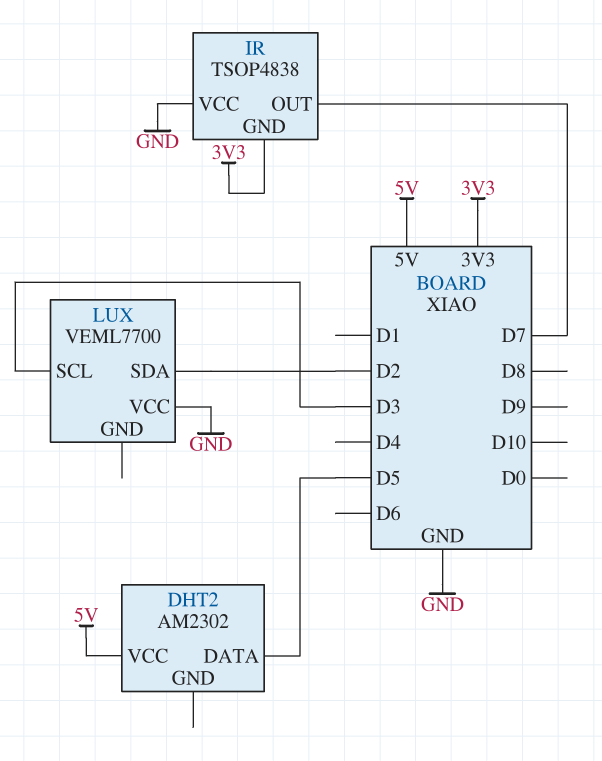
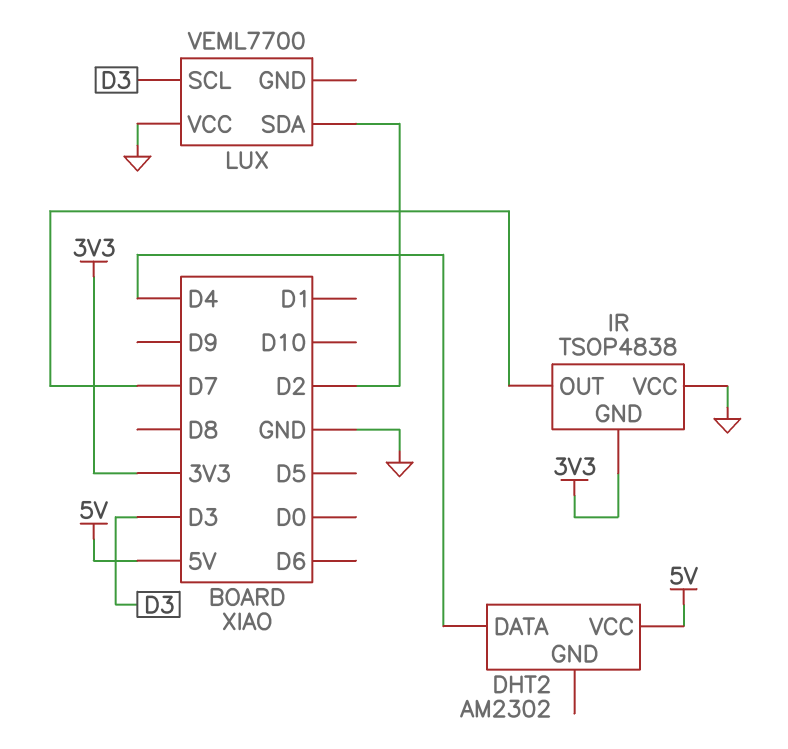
DHT2 pin DATA: D5 -> D4

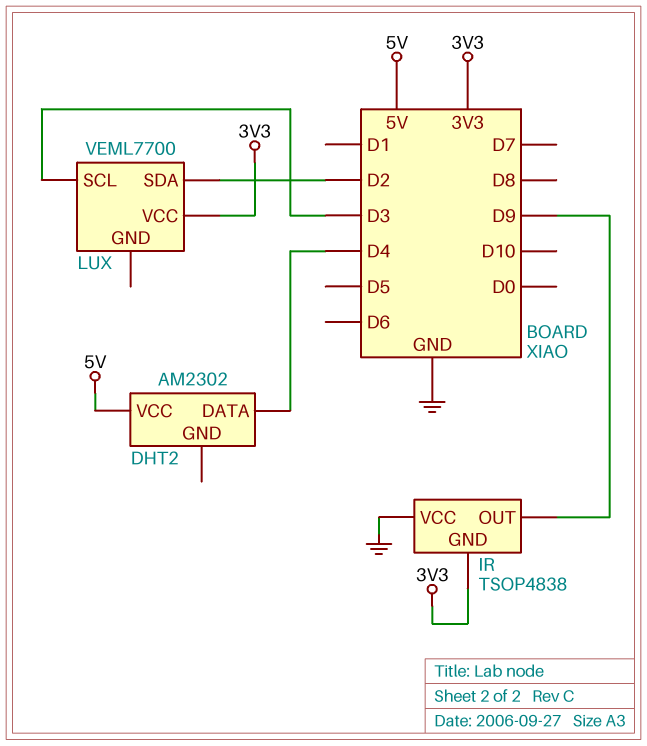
IR pin OUT: D7 -> D9
LUX pin VCC: GND -> 3V3

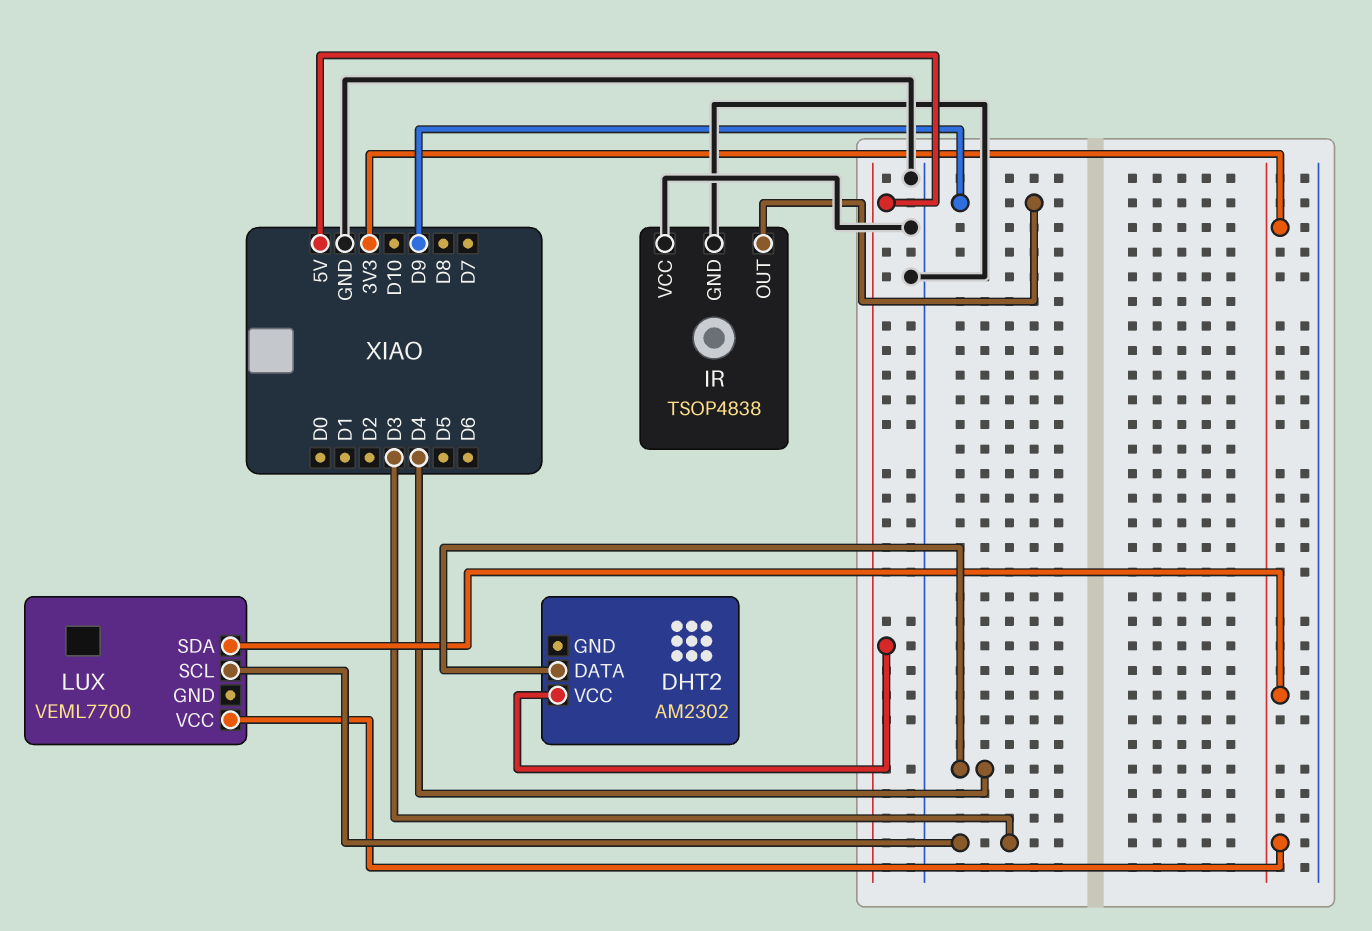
IR pin GND: 3V3 -> GND
LUX pin SDA: D2 -> 3V3

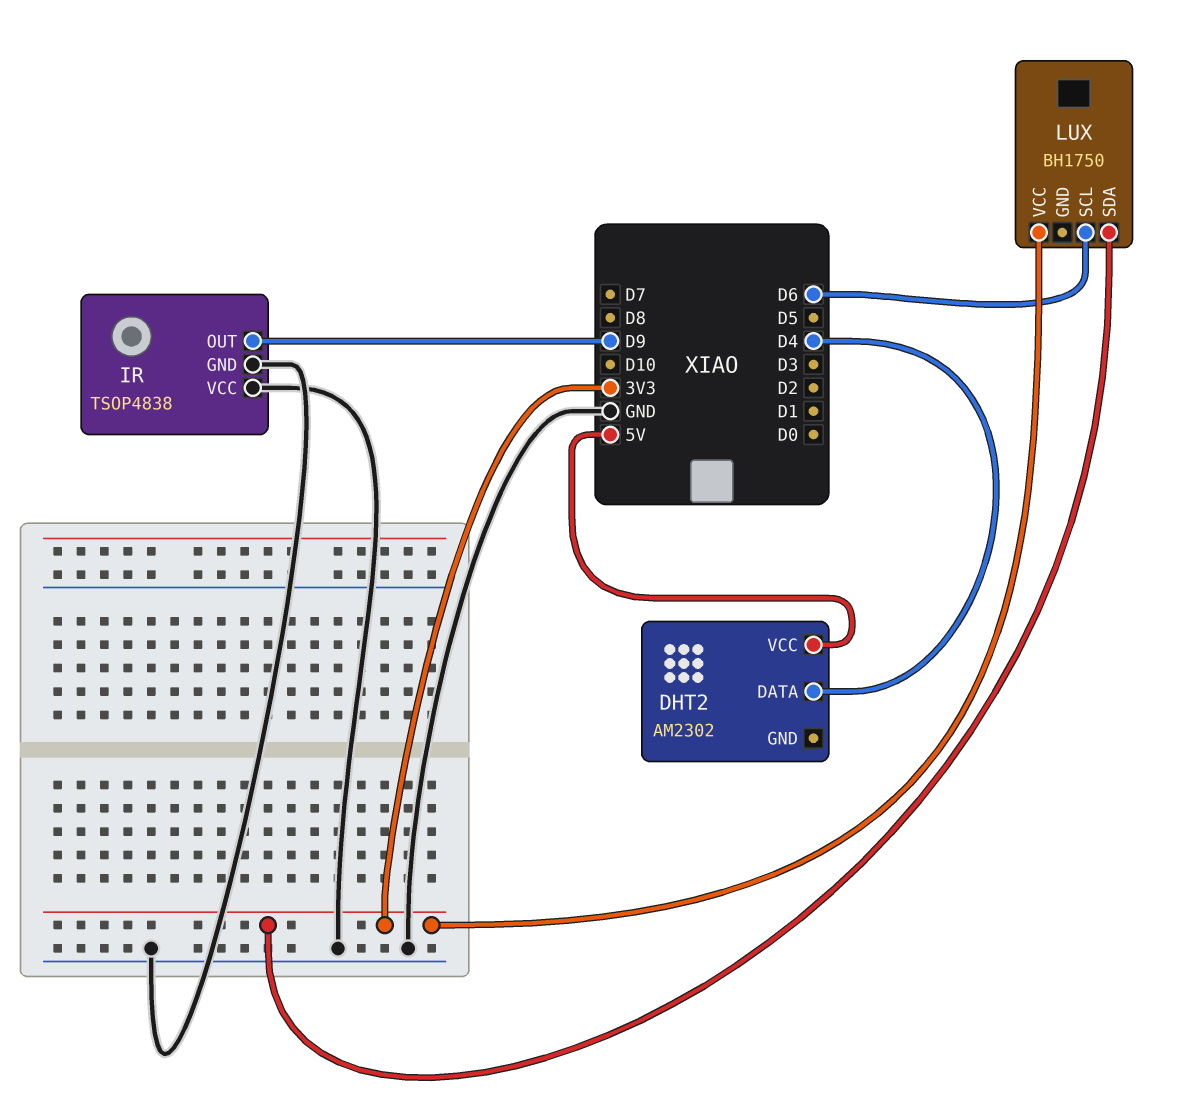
LUX: VEML7700 -> BH1750
LUX pin SCL: D3 -> D6

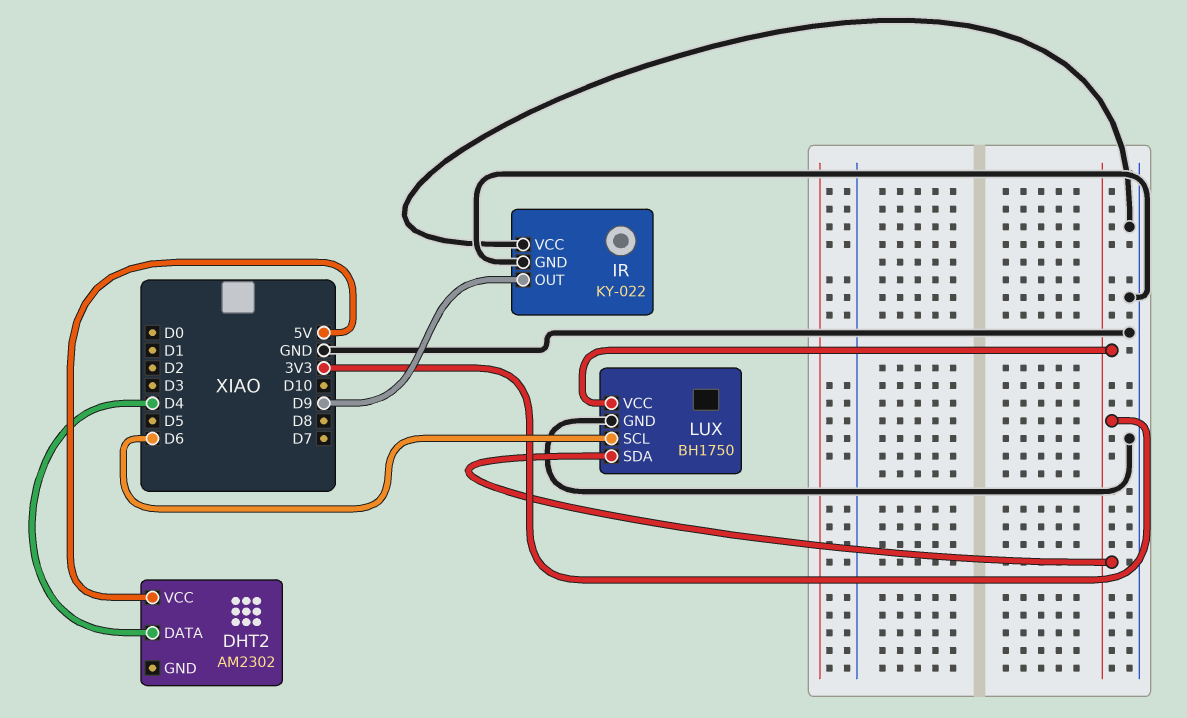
IR: TSOP4838 -> KY-022
LUX pin GND: none -> GND

